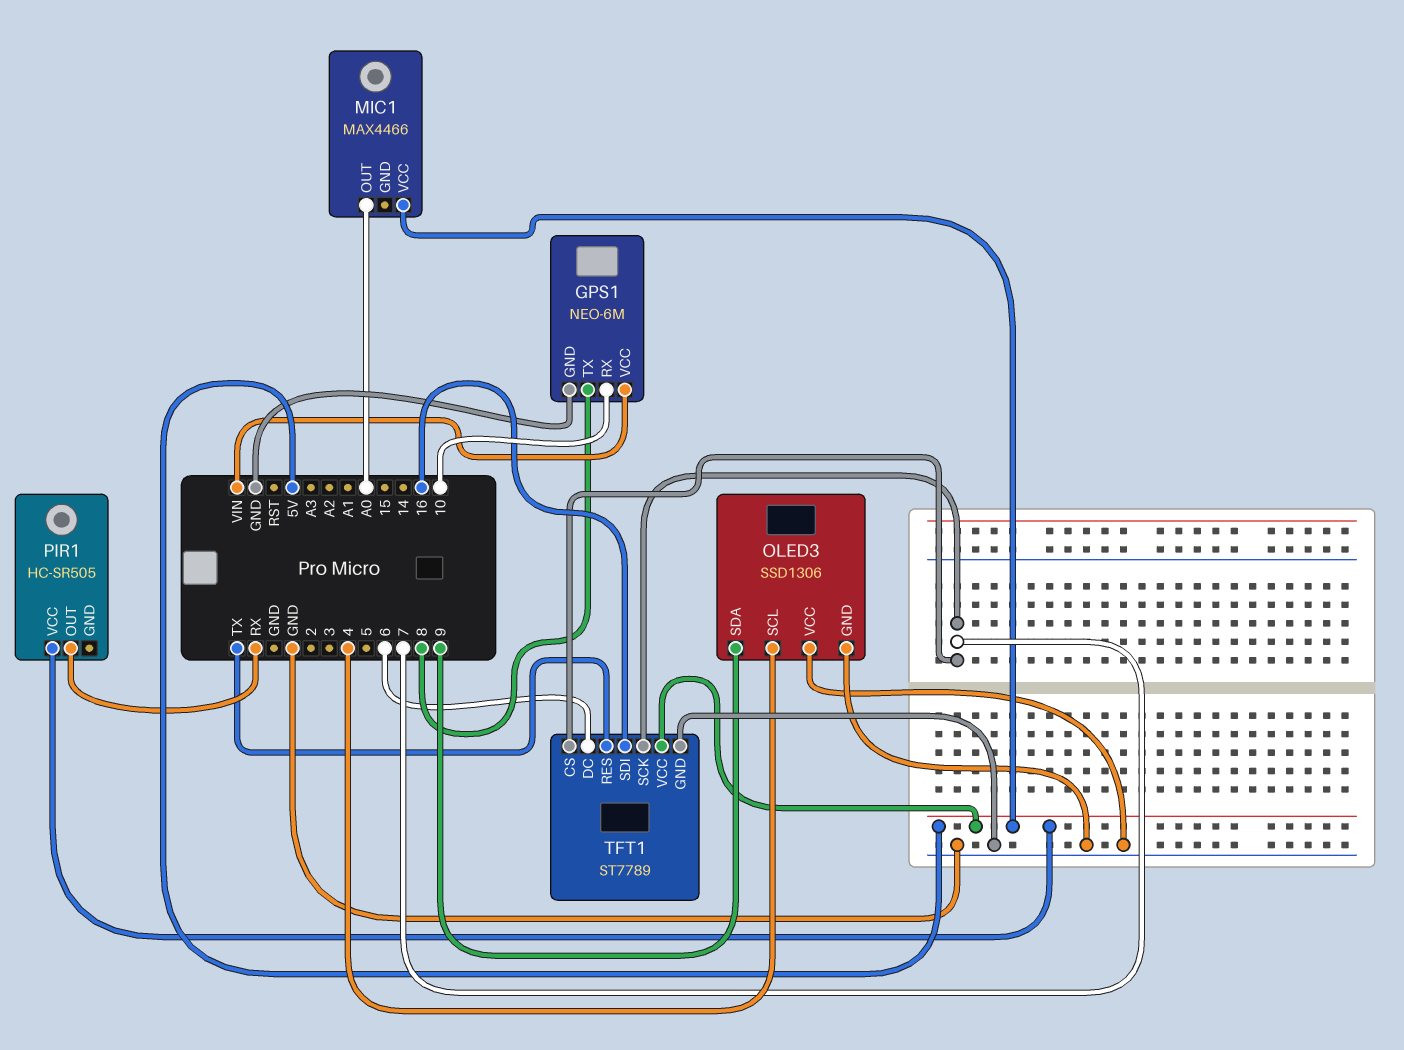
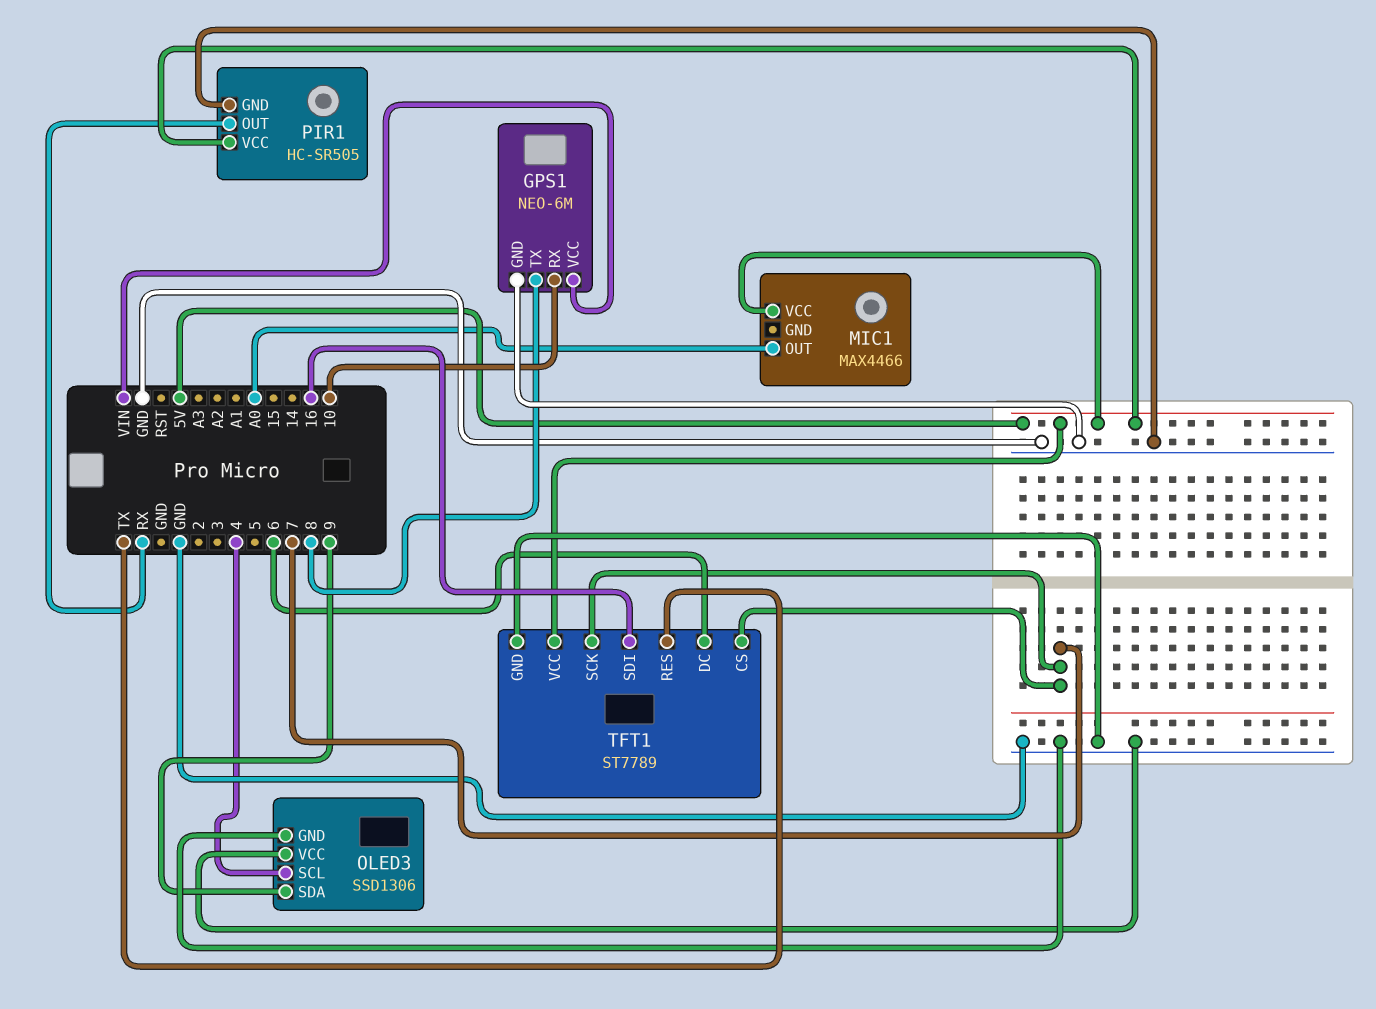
PIR1 pin GND: none -> GND

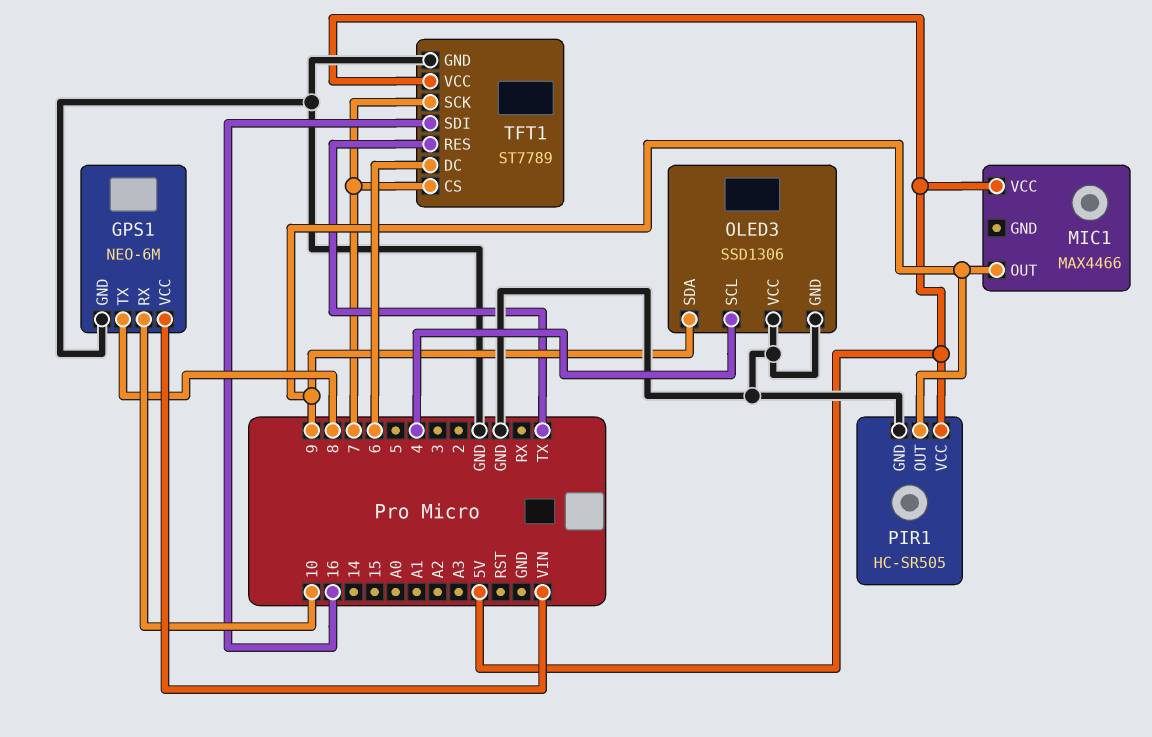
MIC1 pin OUT: A0 -> 9
PIR1 pin OUT: RX -> 9

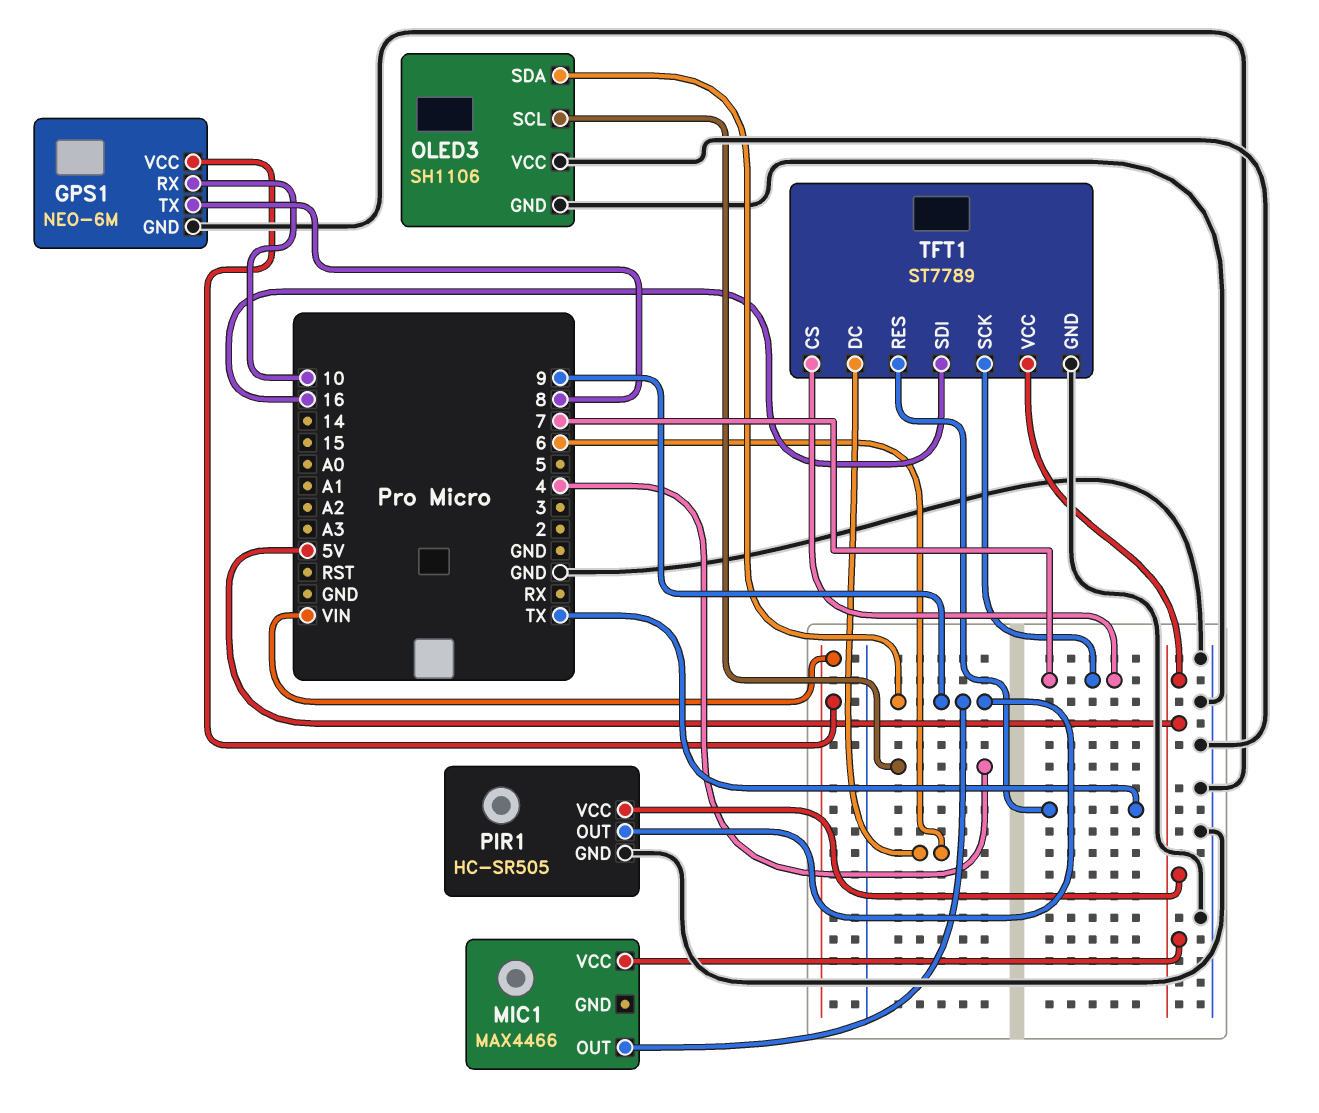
OLED3: SSD1306 -> SH1106

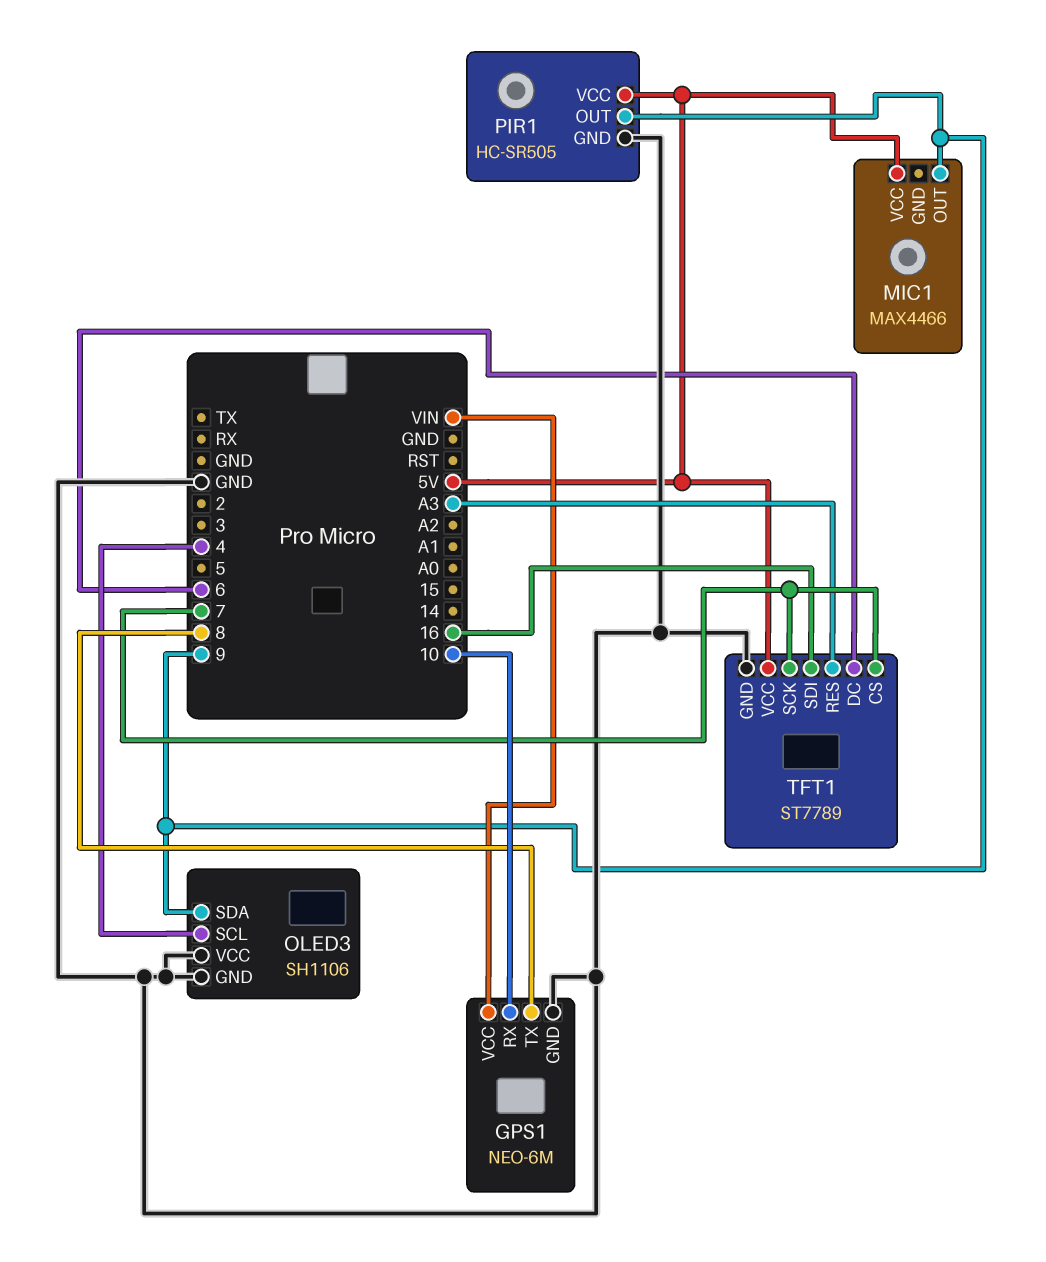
TFT1 pin RES: TX -> A3

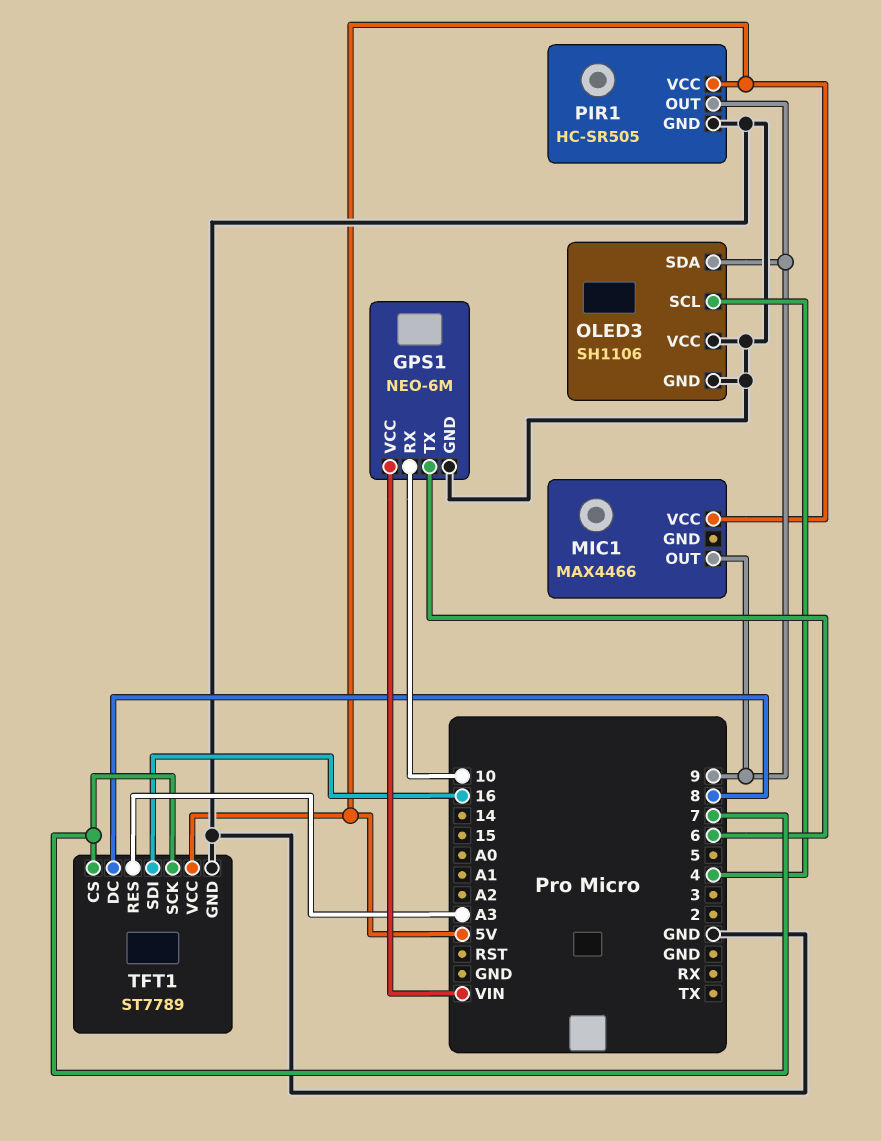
GPS1 pin TX: 8 -> 6
TFT1 pin DC: 6 -> 8

